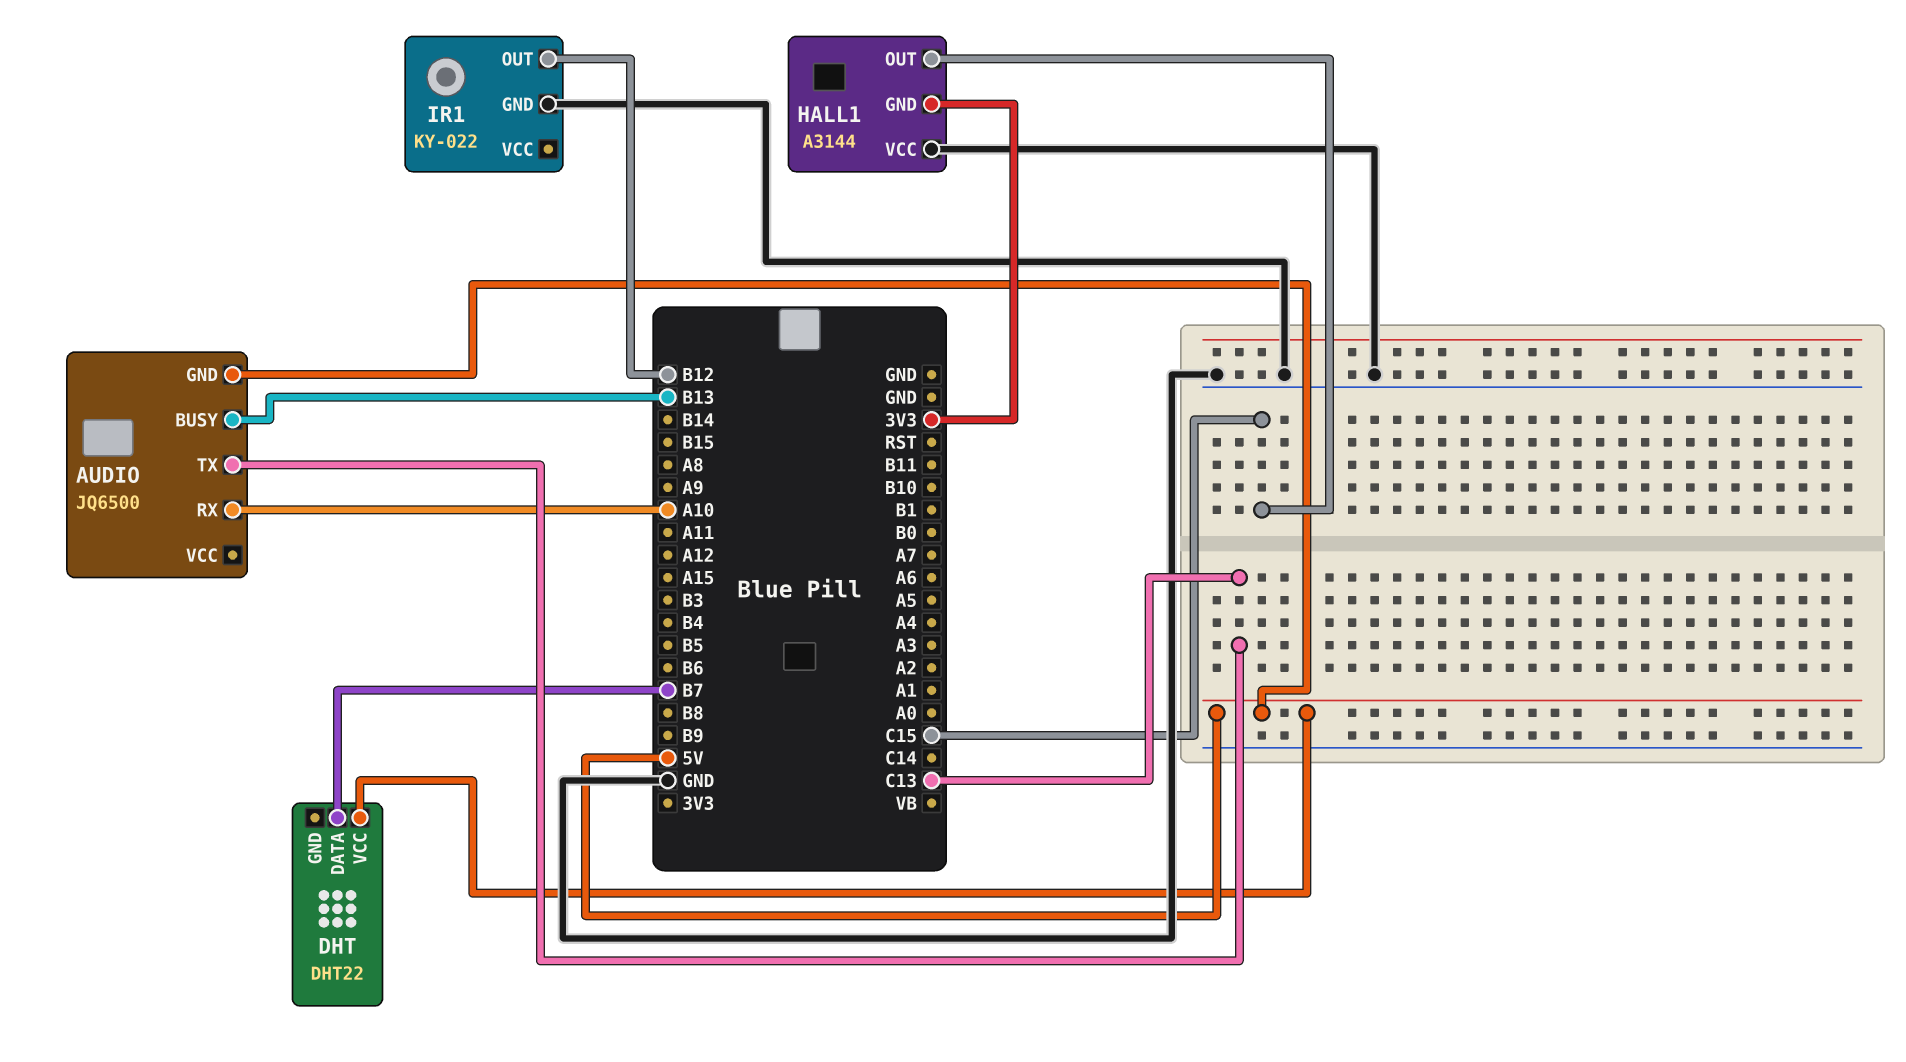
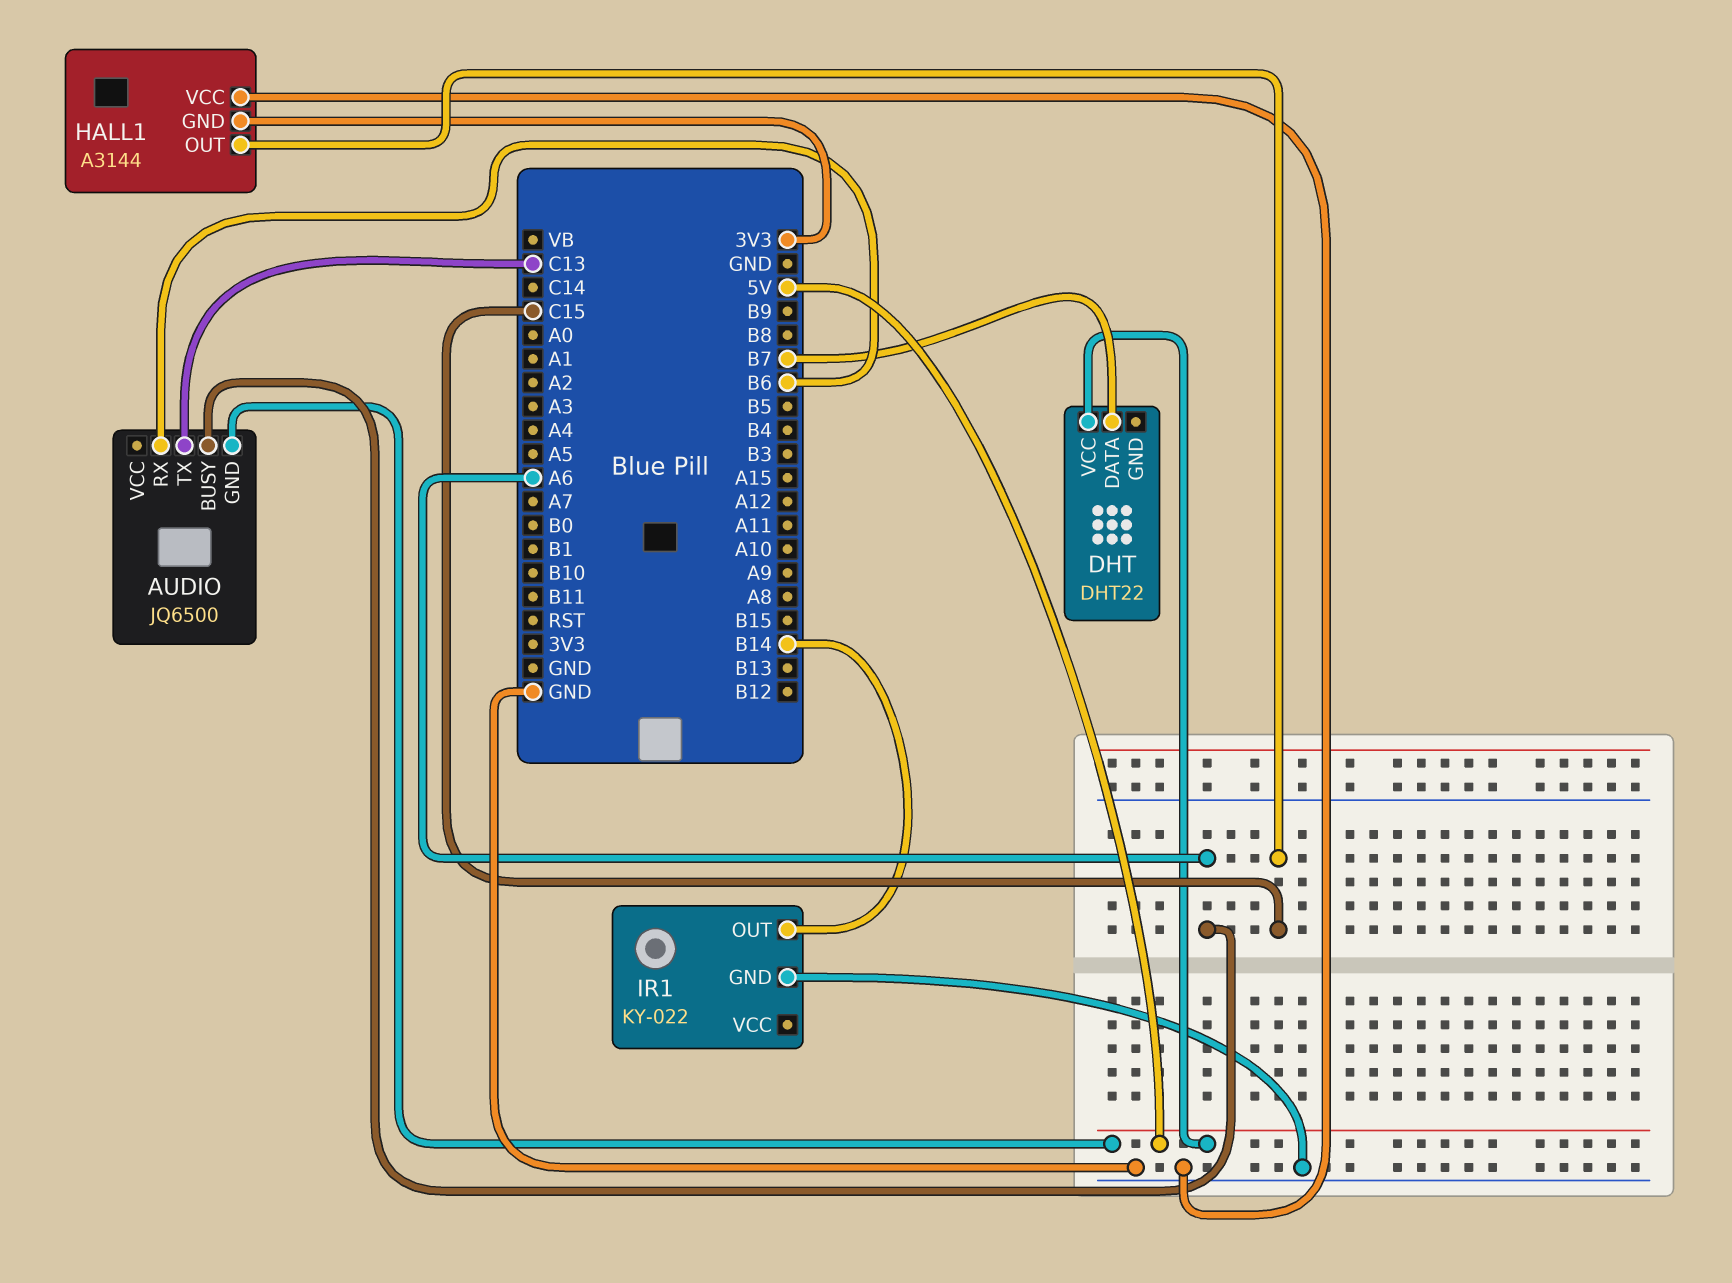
AUDIO pin BUSY: B13 -> A6
AUDIO pin RX: A10 -> B6
IR1 pin OUT: B12 -> B14

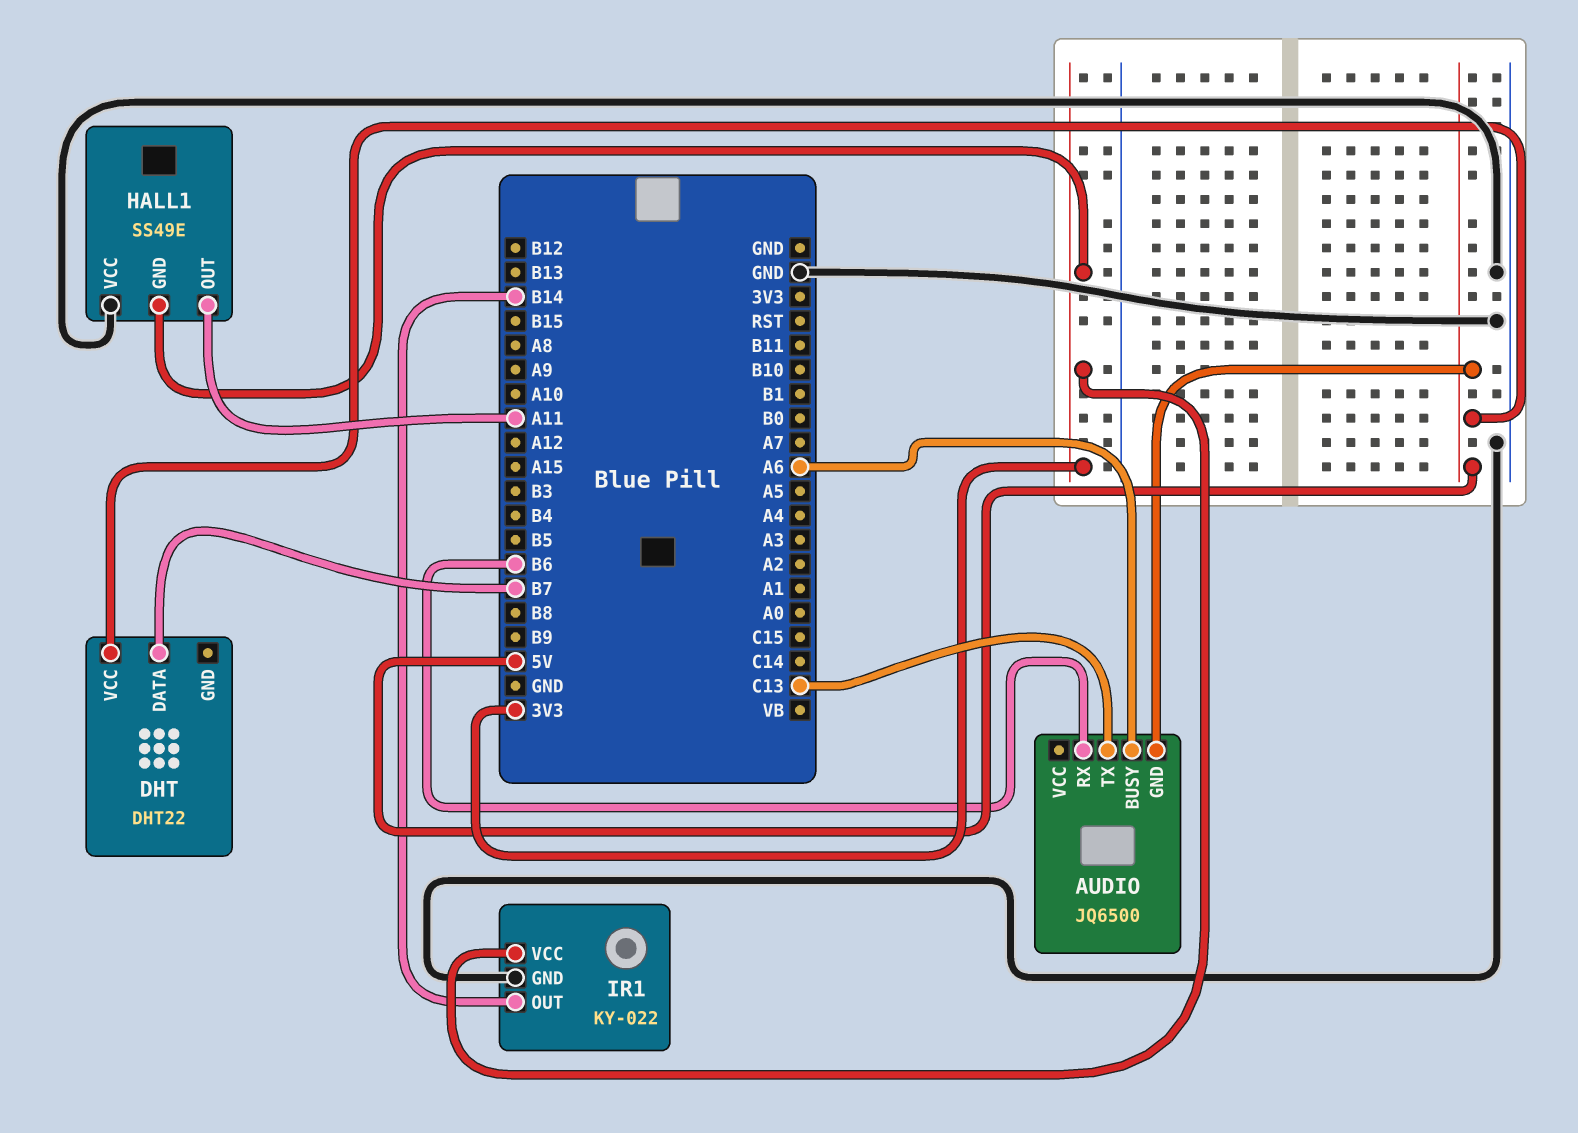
HALL1: A3144 -> SS49E
HALL1 pin OUT: C15 -> A11
IR1 pin VCC: none -> 3V3

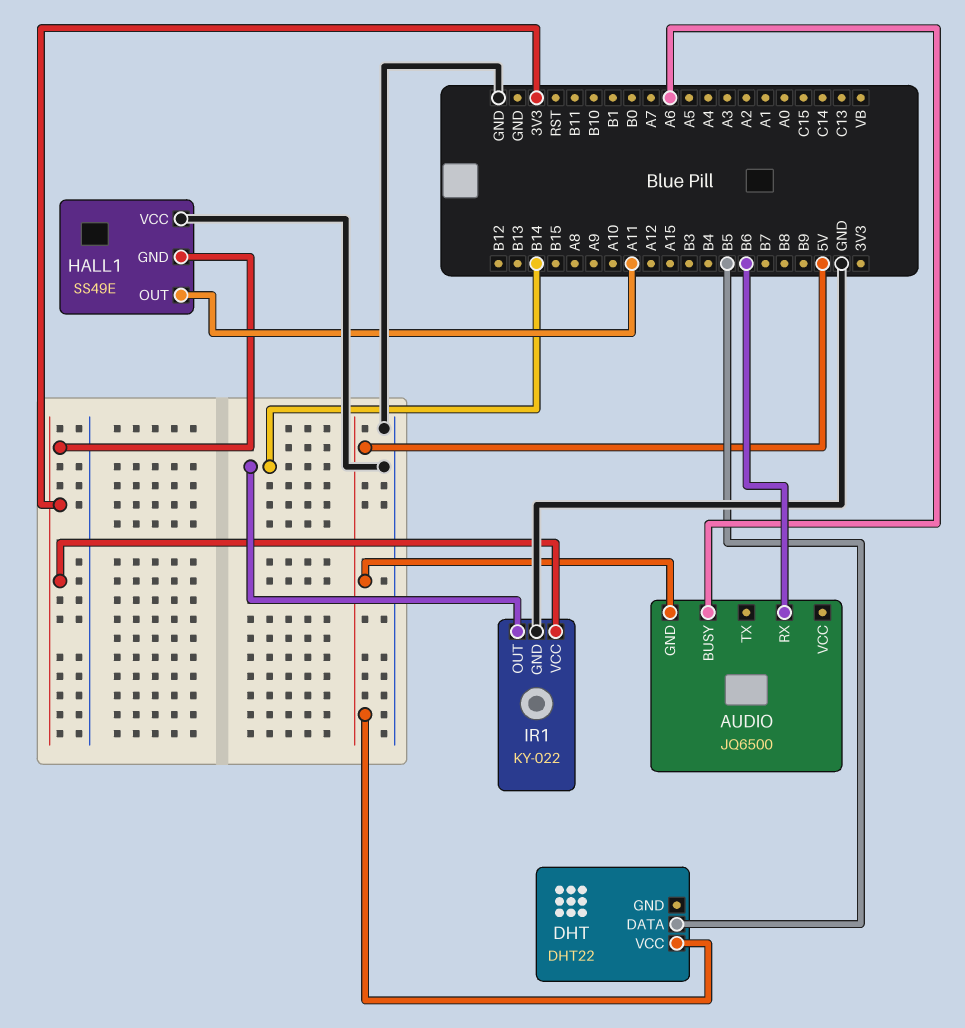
AUDIO pin TX: C13 -> none
DHT pin DATA: B7 -> B5

